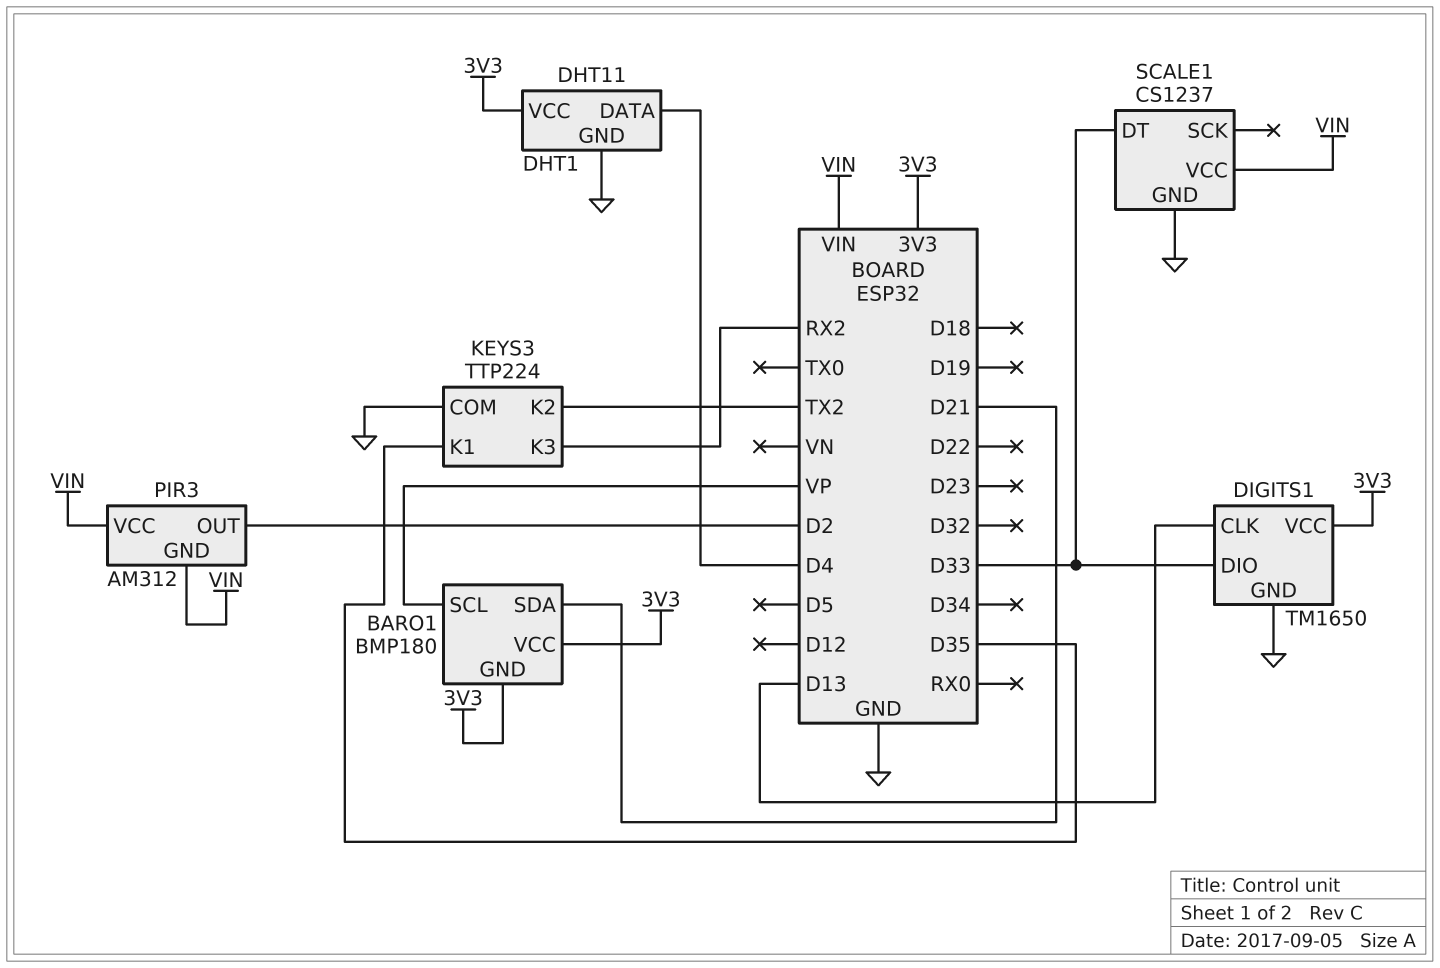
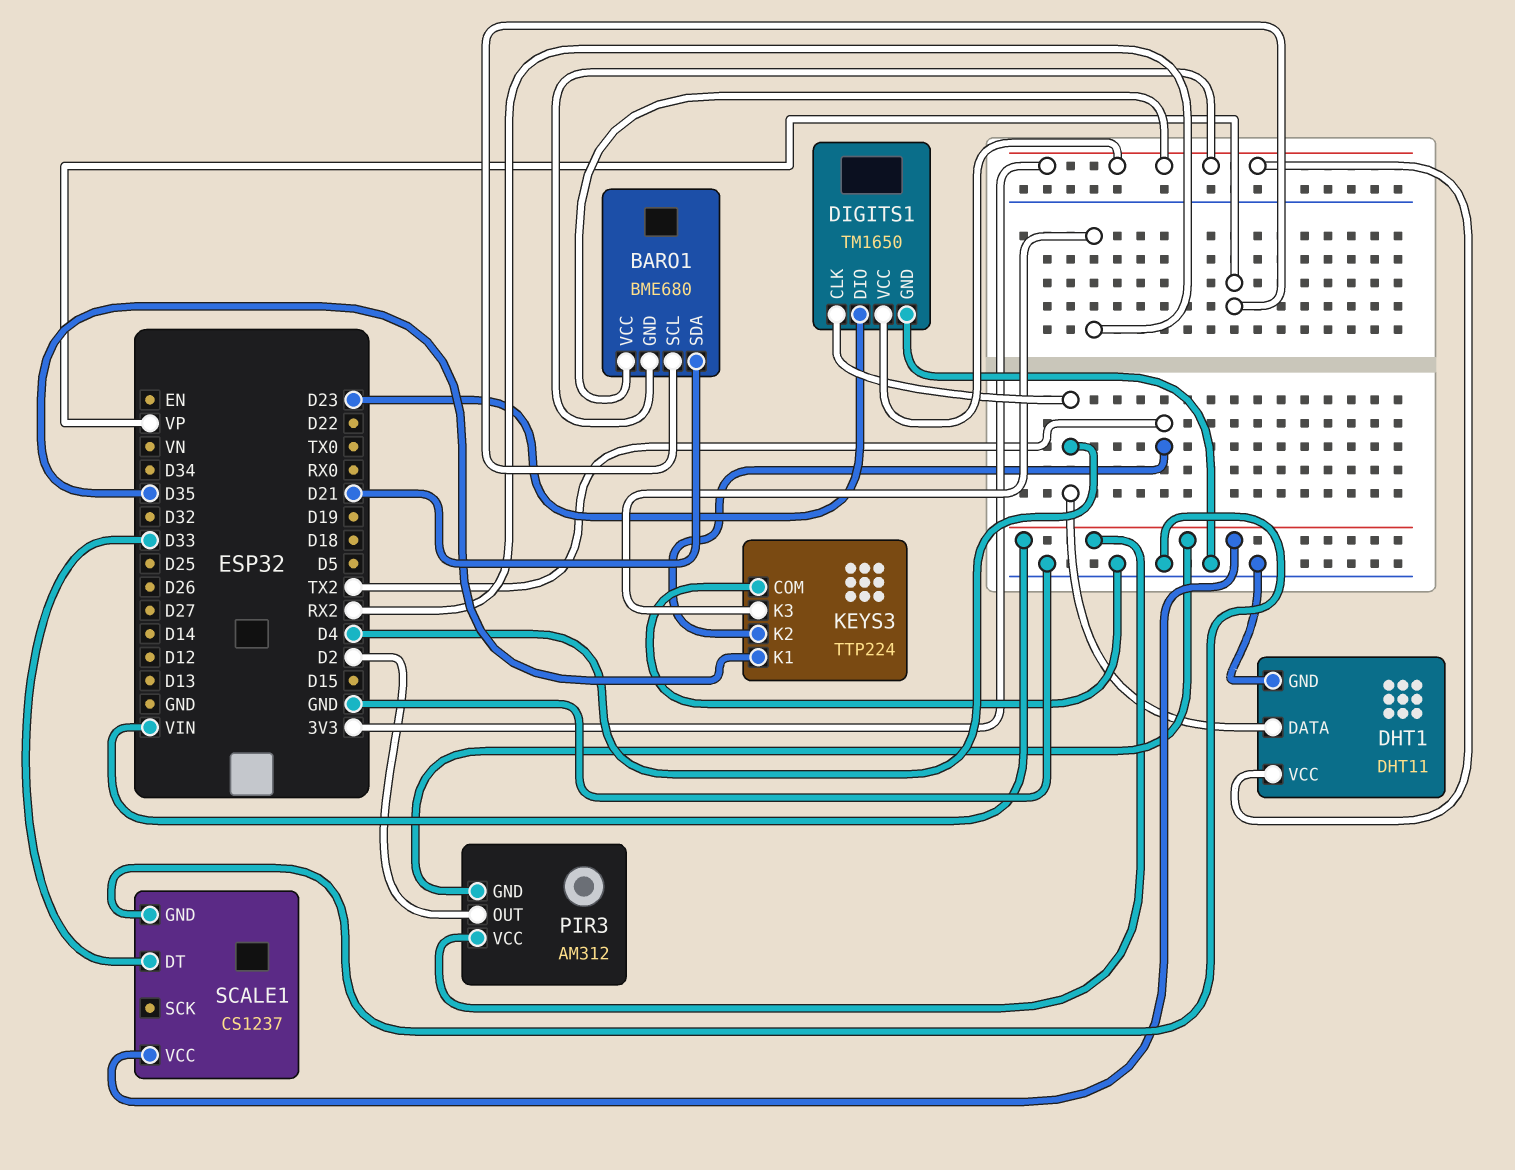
BARO1: BMP180 -> BME680
DIGITS1 pin CLK: D13 -> D4
DIGITS1 pin DIO: D33 -> D23

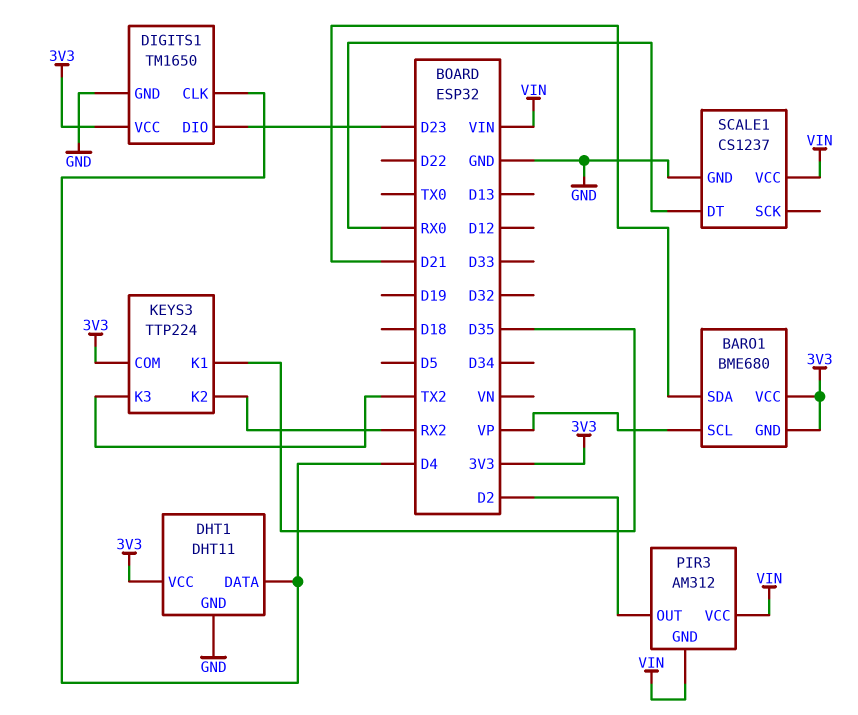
KEYS3 pin COM: GND -> 3V3
KEYS3 pin K2: TX2 -> RX2
KEYS3 pin K3: RX2 -> TX2
SCALE1 pin DT: D33 -> RX0

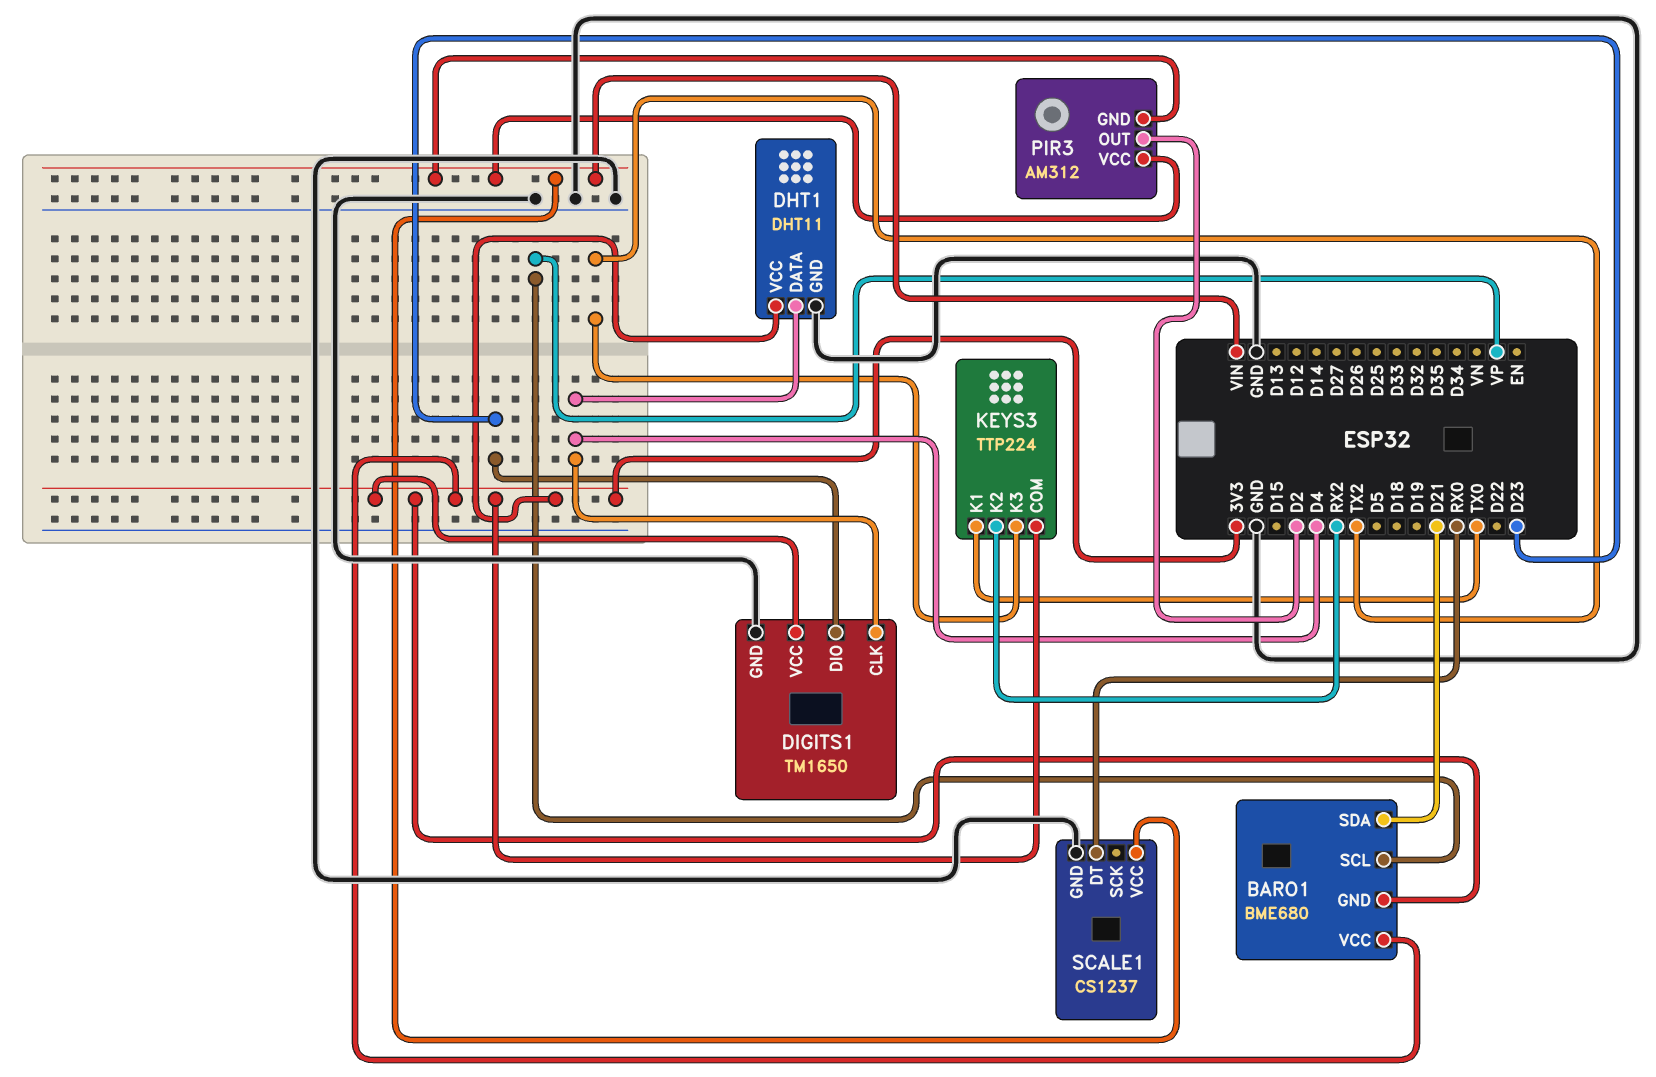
KEYS3 pin K1: D35 -> TX0

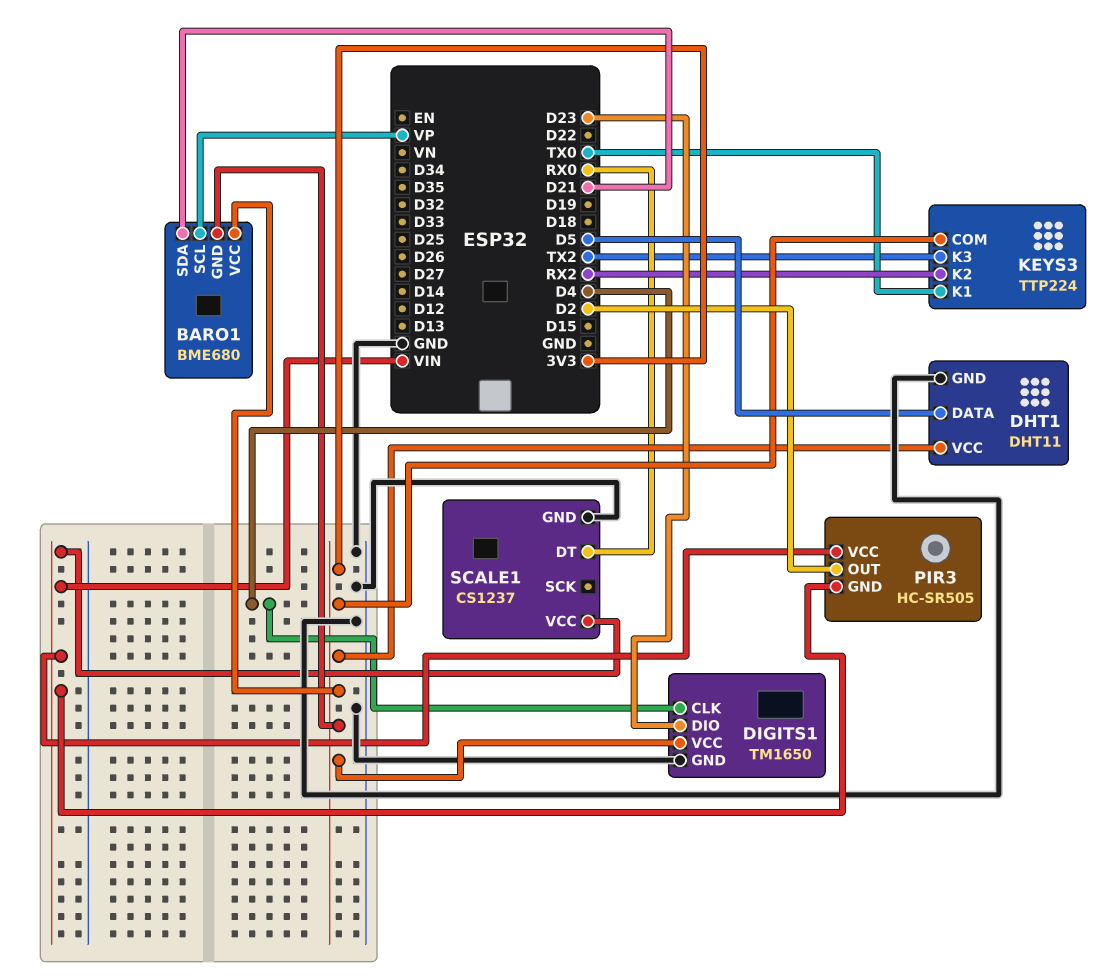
DHT1 pin DATA: D4 -> D5
PIR3: AM312 -> HC-SR505

